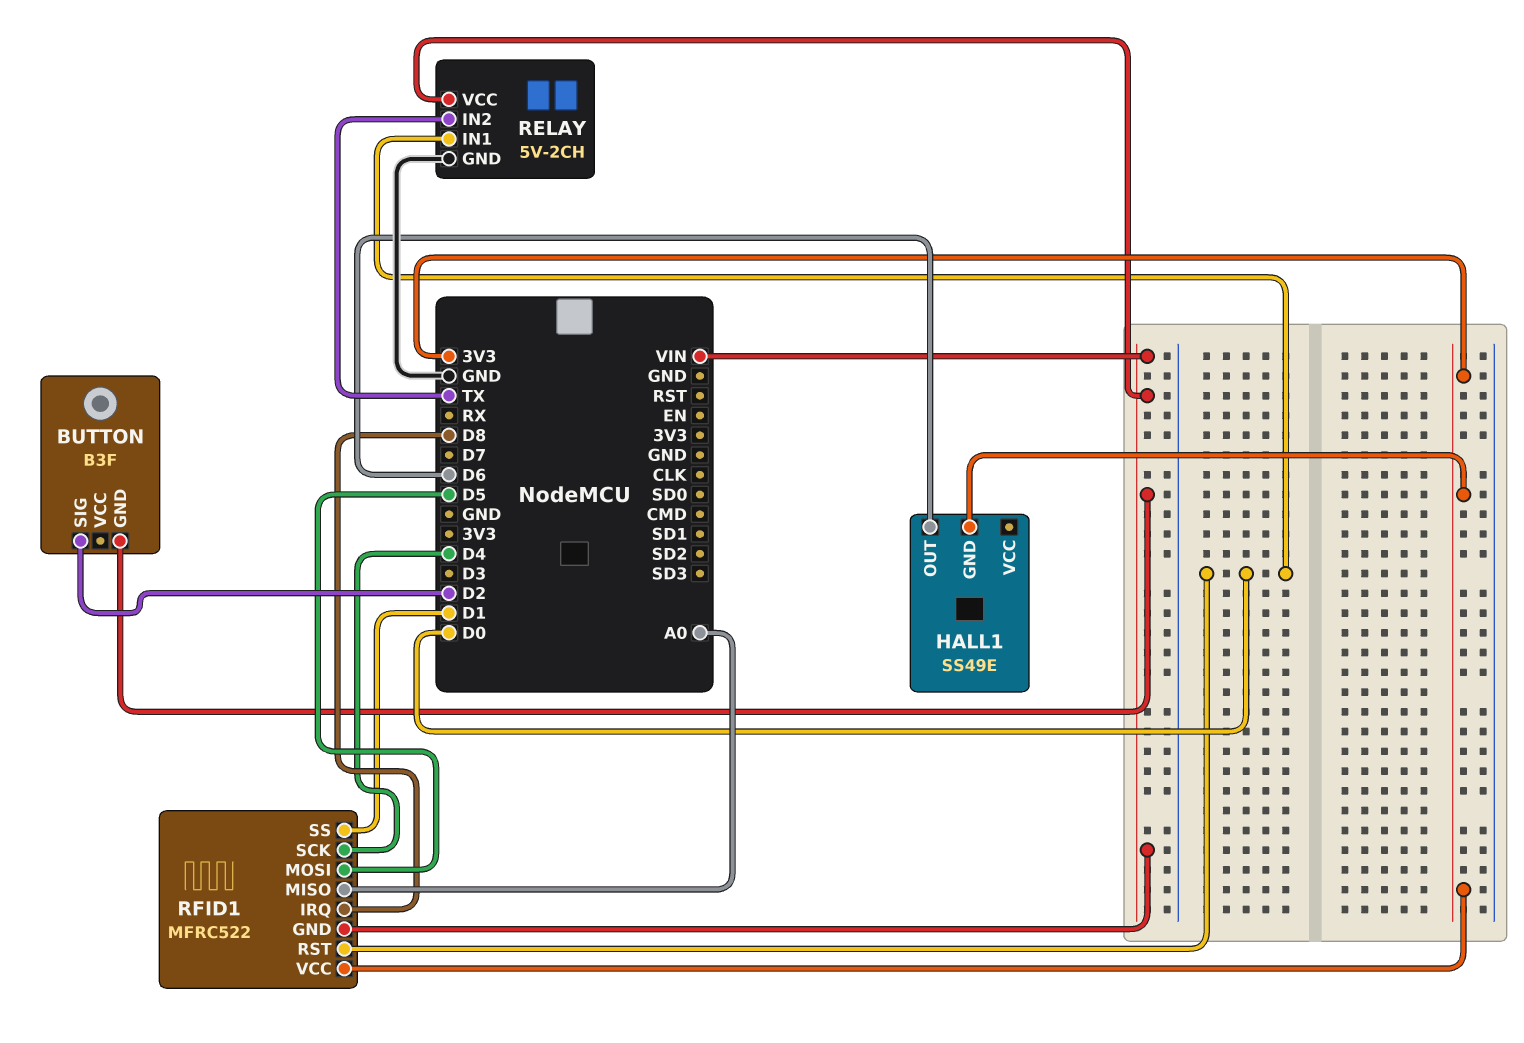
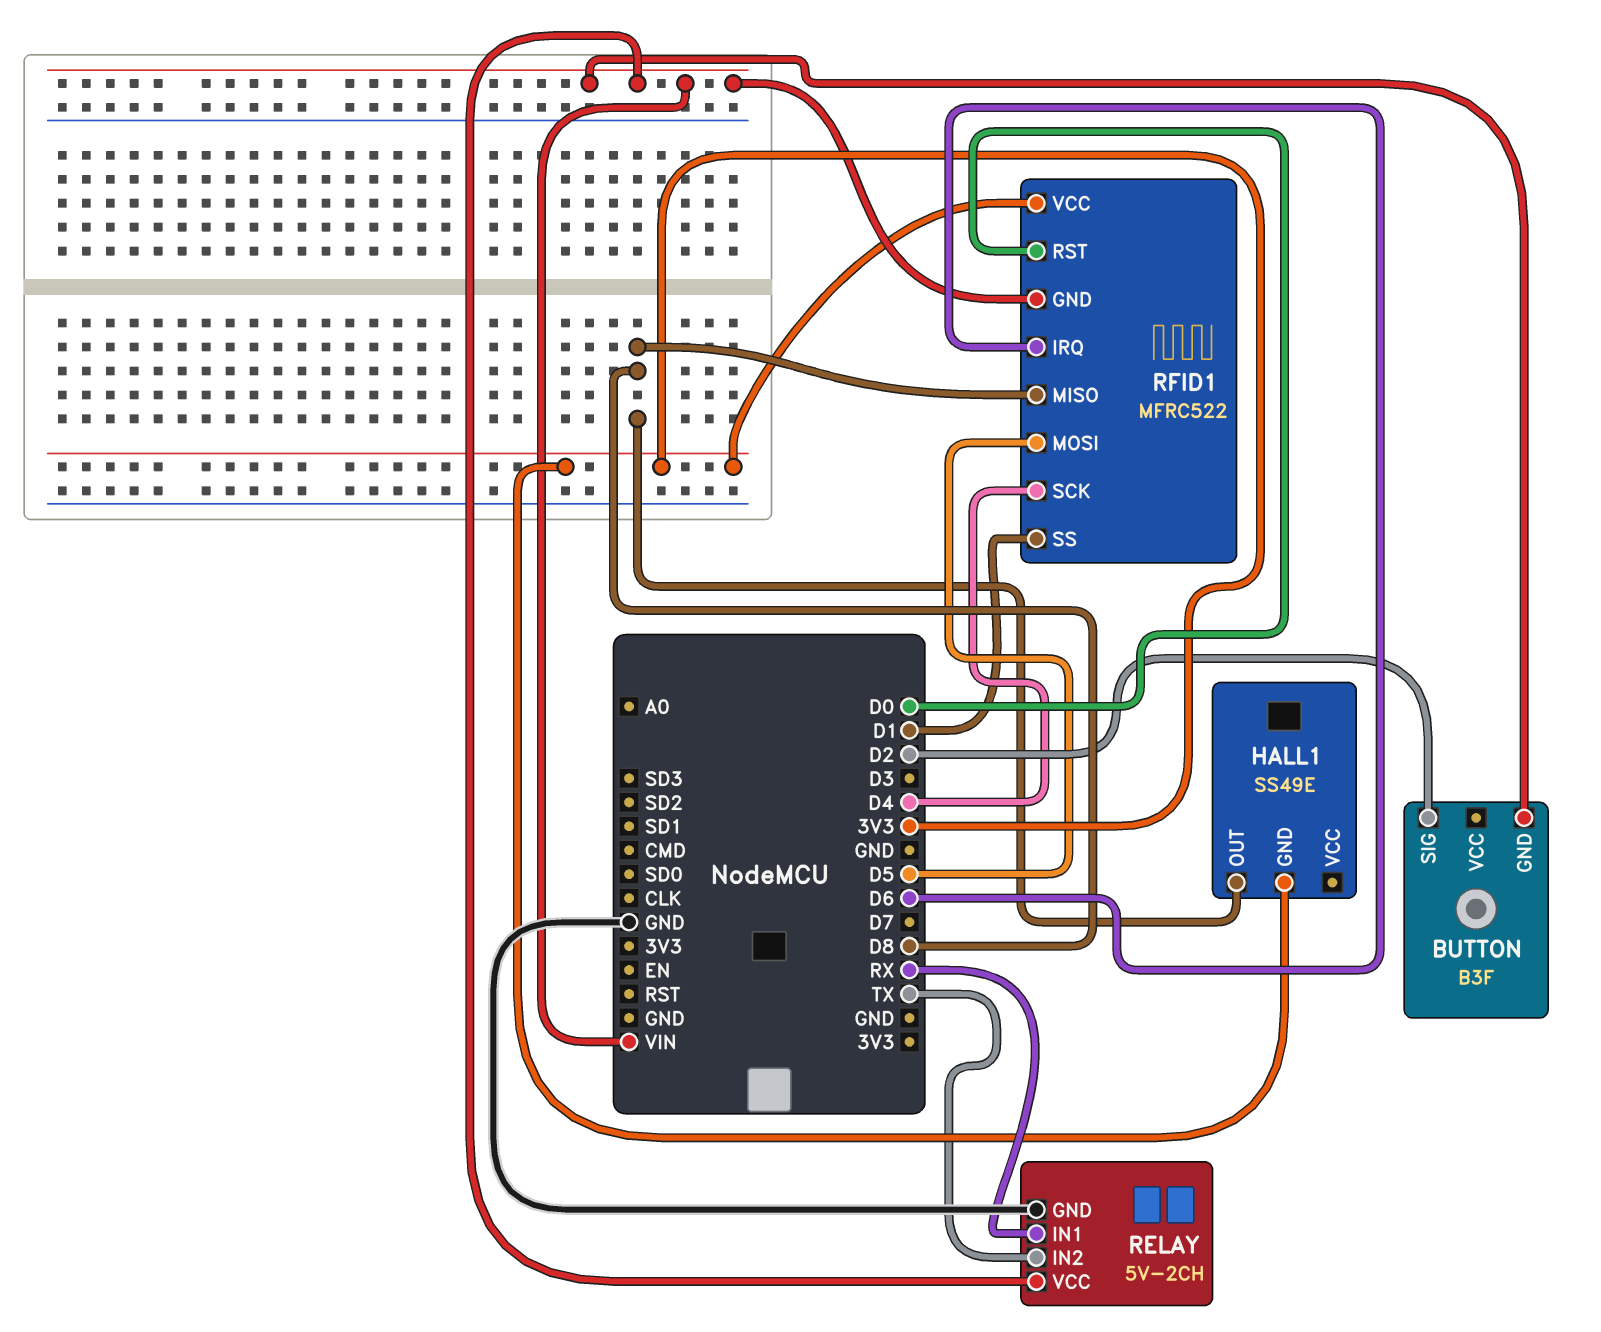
HALL1 pin OUT: D6 -> D8
RELAY pin IN1: D0 -> RX
RFID1 pin IRQ: D8 -> D6
RFID1 pin MISO: A0 -> D8

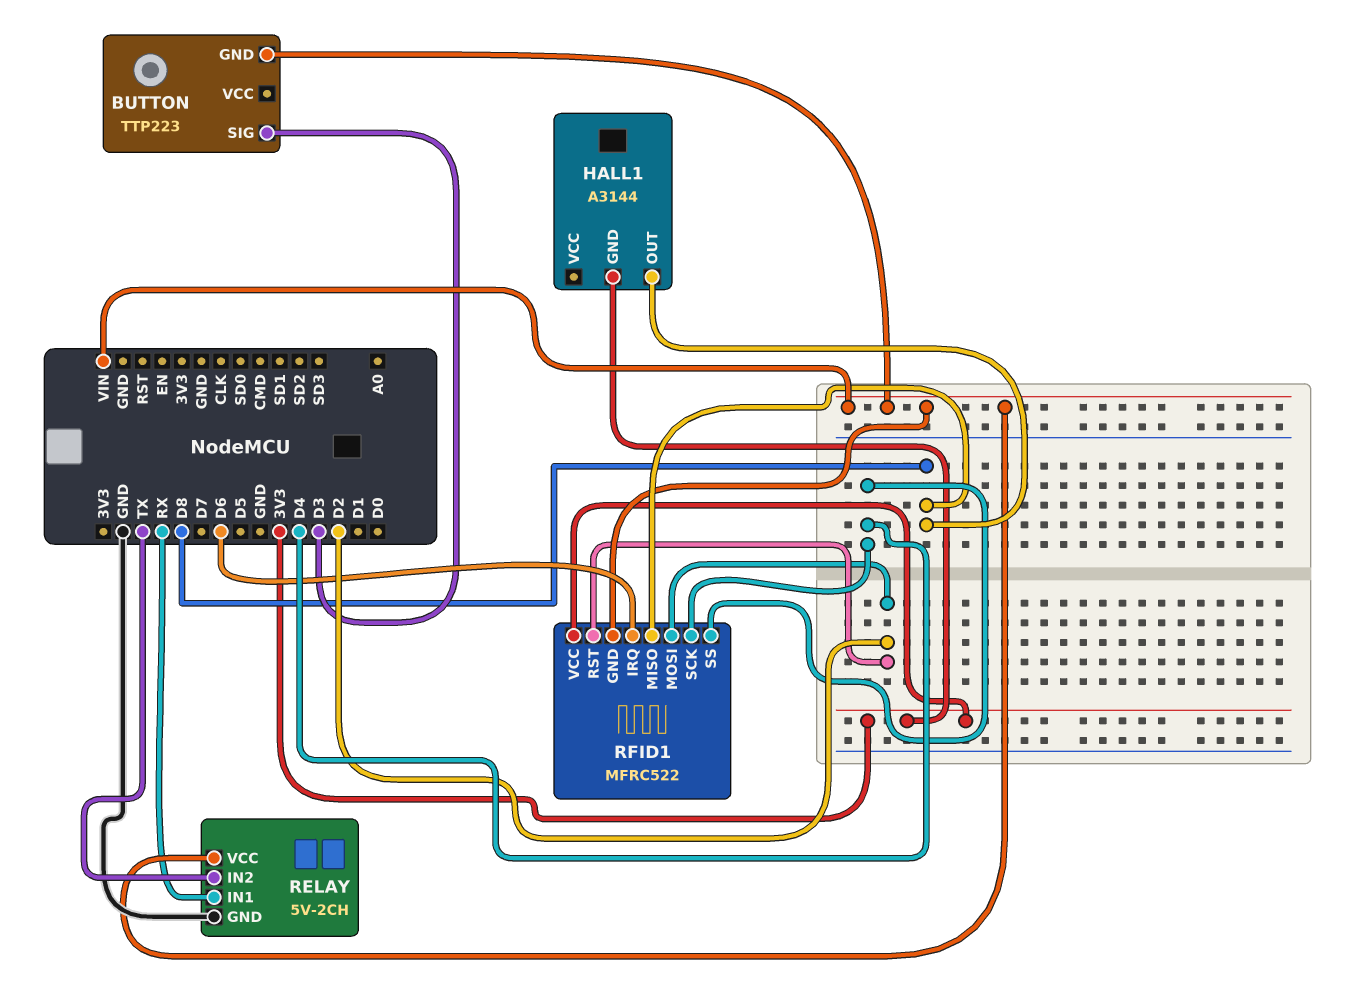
BUTTON: B3F -> TTP223
BUTTON pin SIG: D2 -> D3
HALL1: SS49E -> A3144
RFID1 pin MOSI: D5 -> D2
RFID1 pin RST: D0 -> D2
RFID1 pin SS: D1 -> D4

